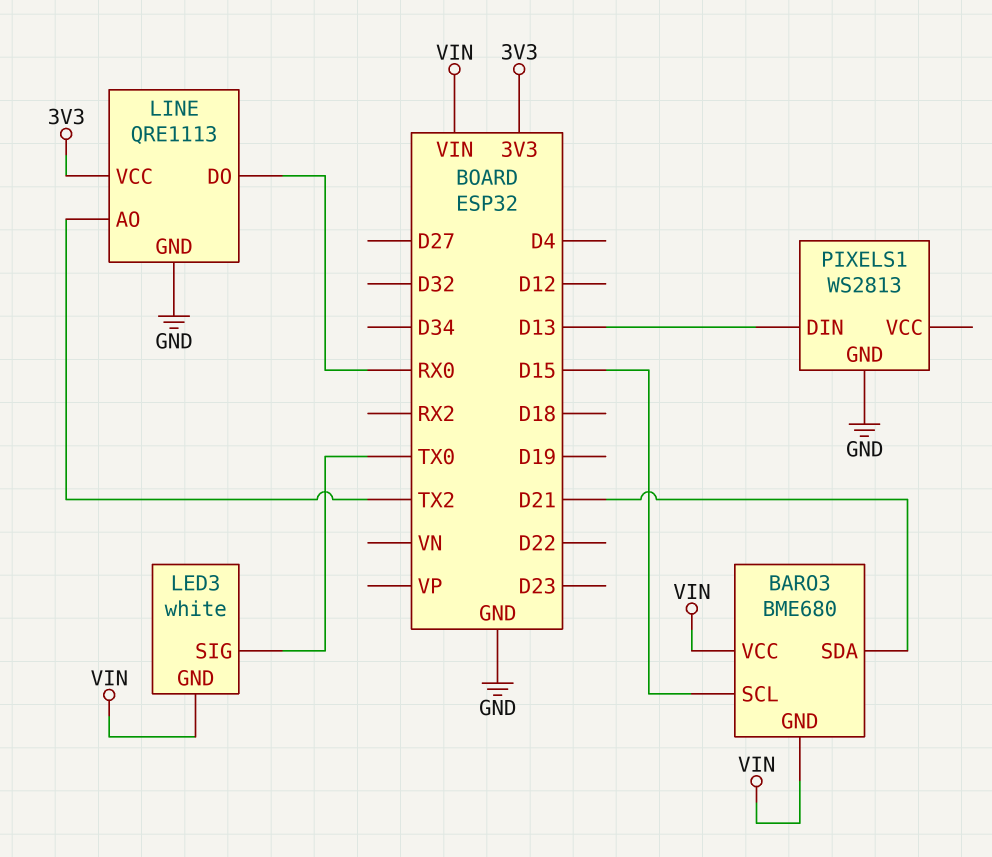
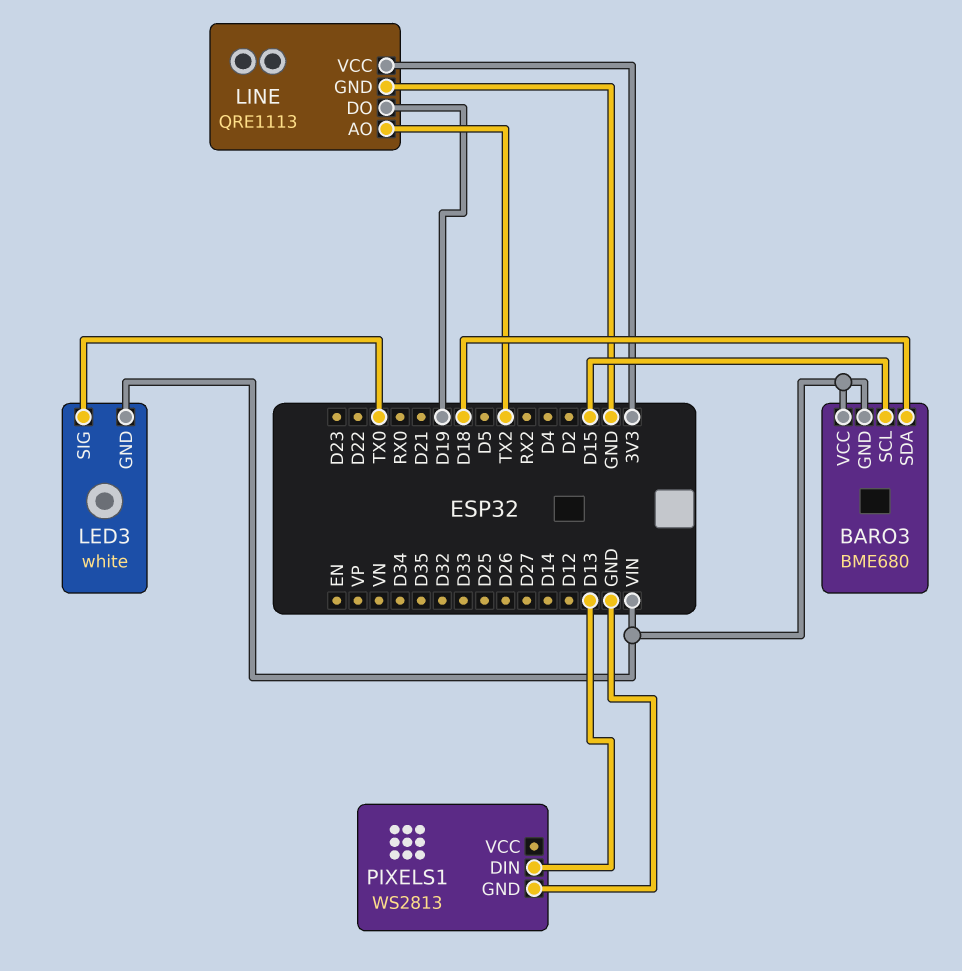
BARO3 pin SDA: D21 -> D18
LINE pin DO: RX0 -> D19

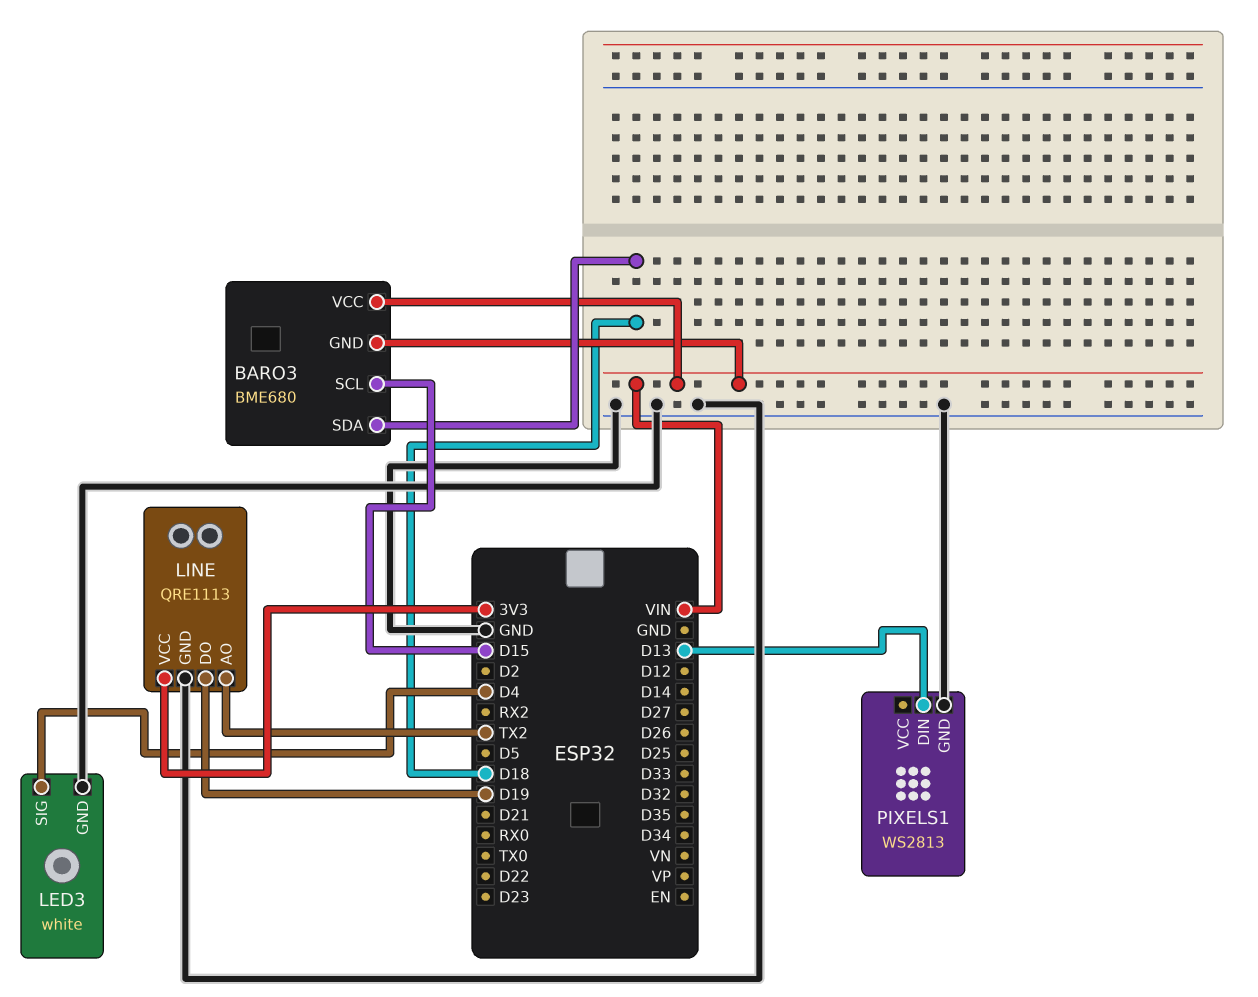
LED3 pin GND: VIN -> GND
LED3 pin SIG: TX0 -> D4

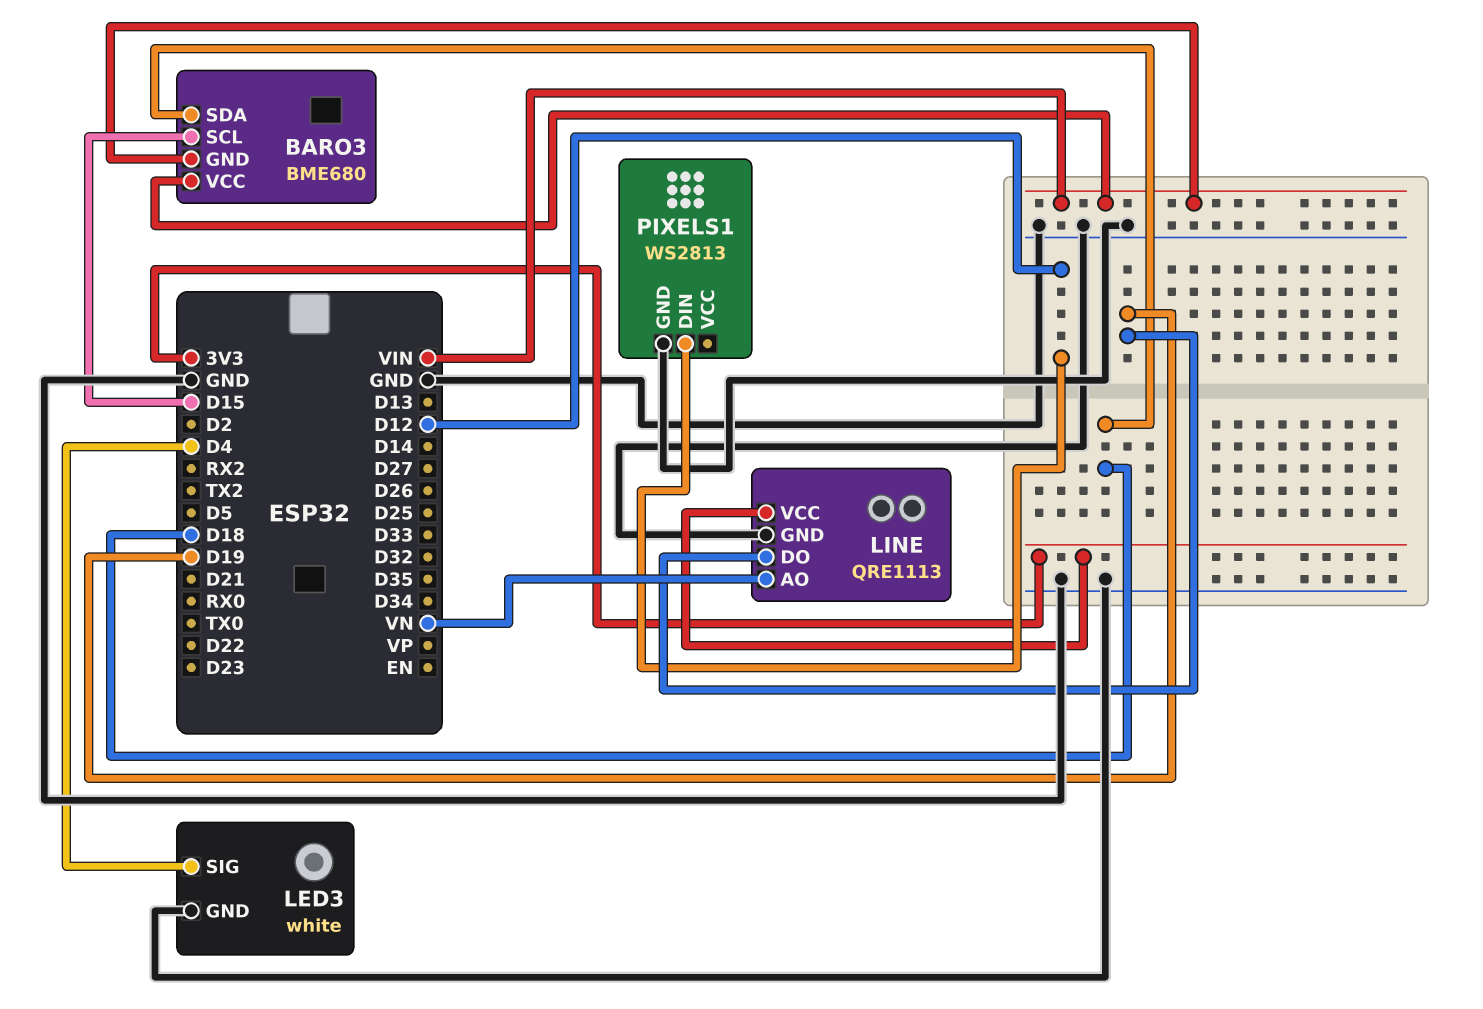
LINE pin AO: TX2 -> VN
PIXELS1 pin DIN: D13 -> D12

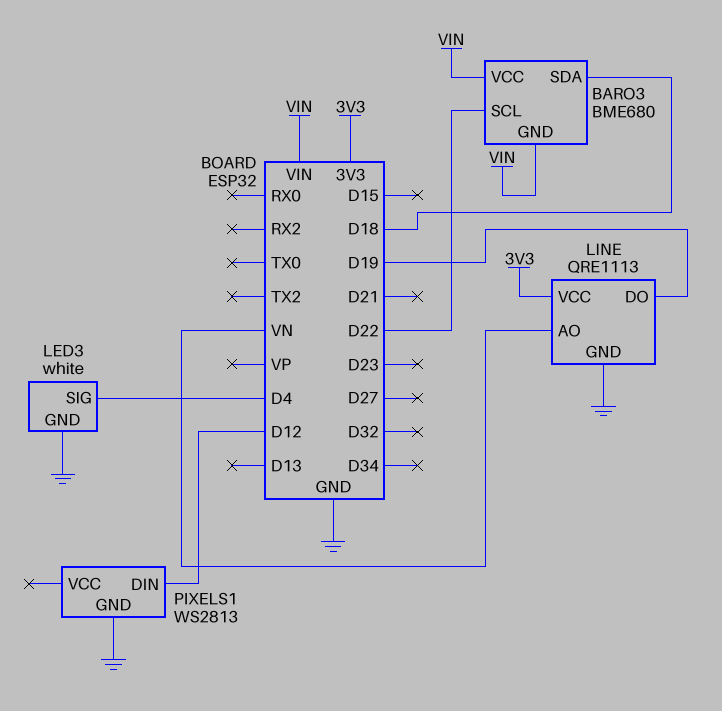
BARO3 pin SCL: D15 -> D22

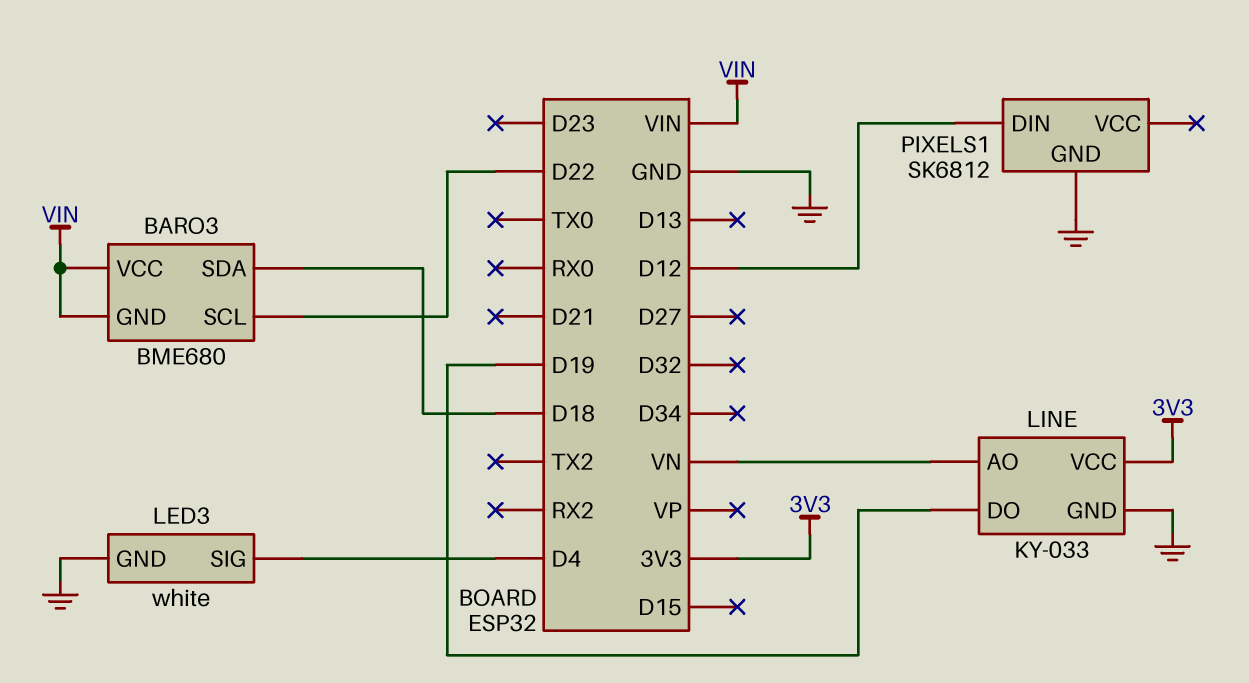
LINE: QRE1113 -> KY-033
PIXELS1: WS2813 -> SK6812

